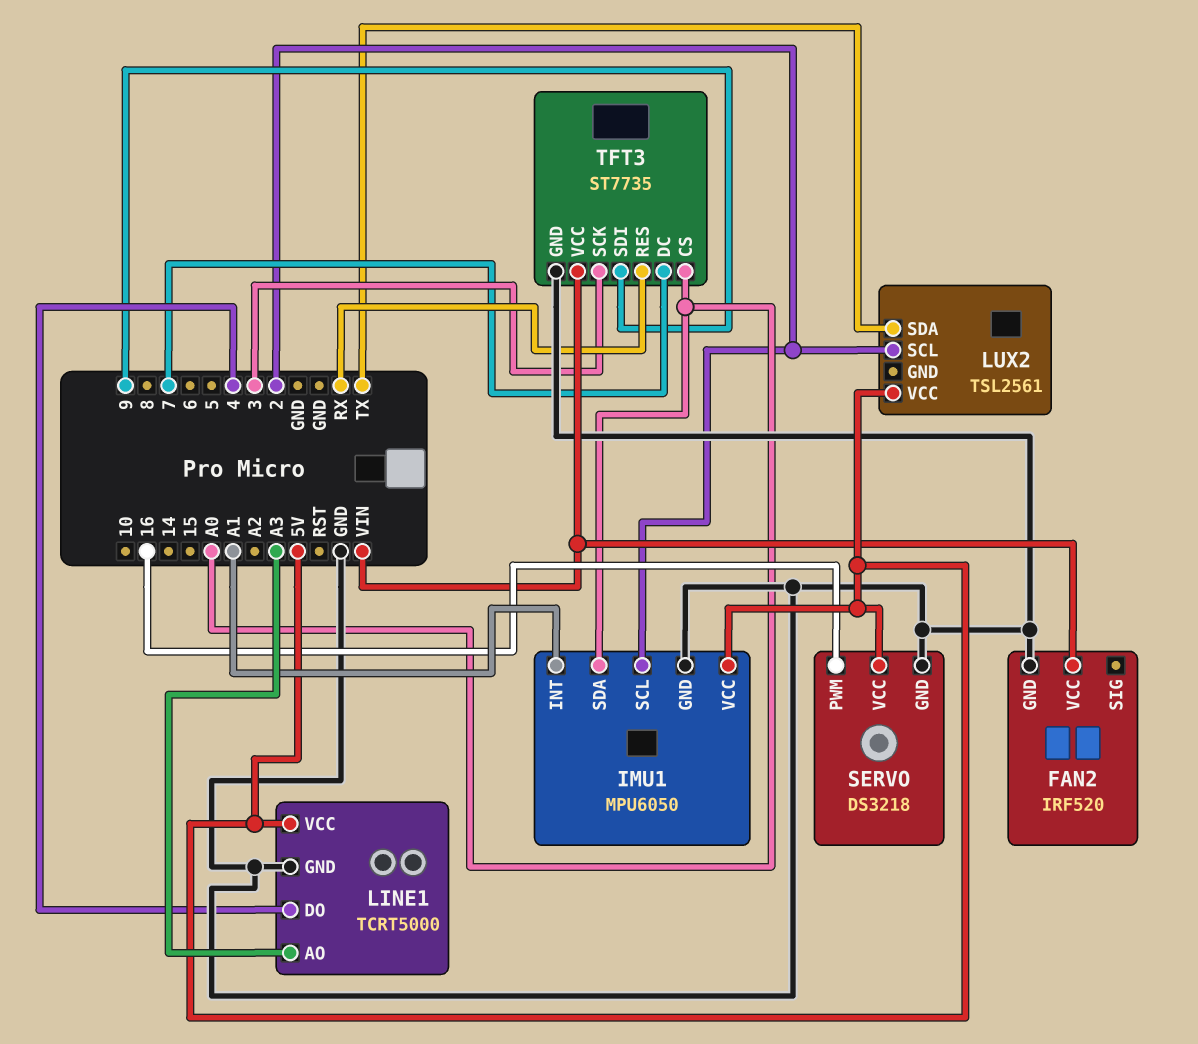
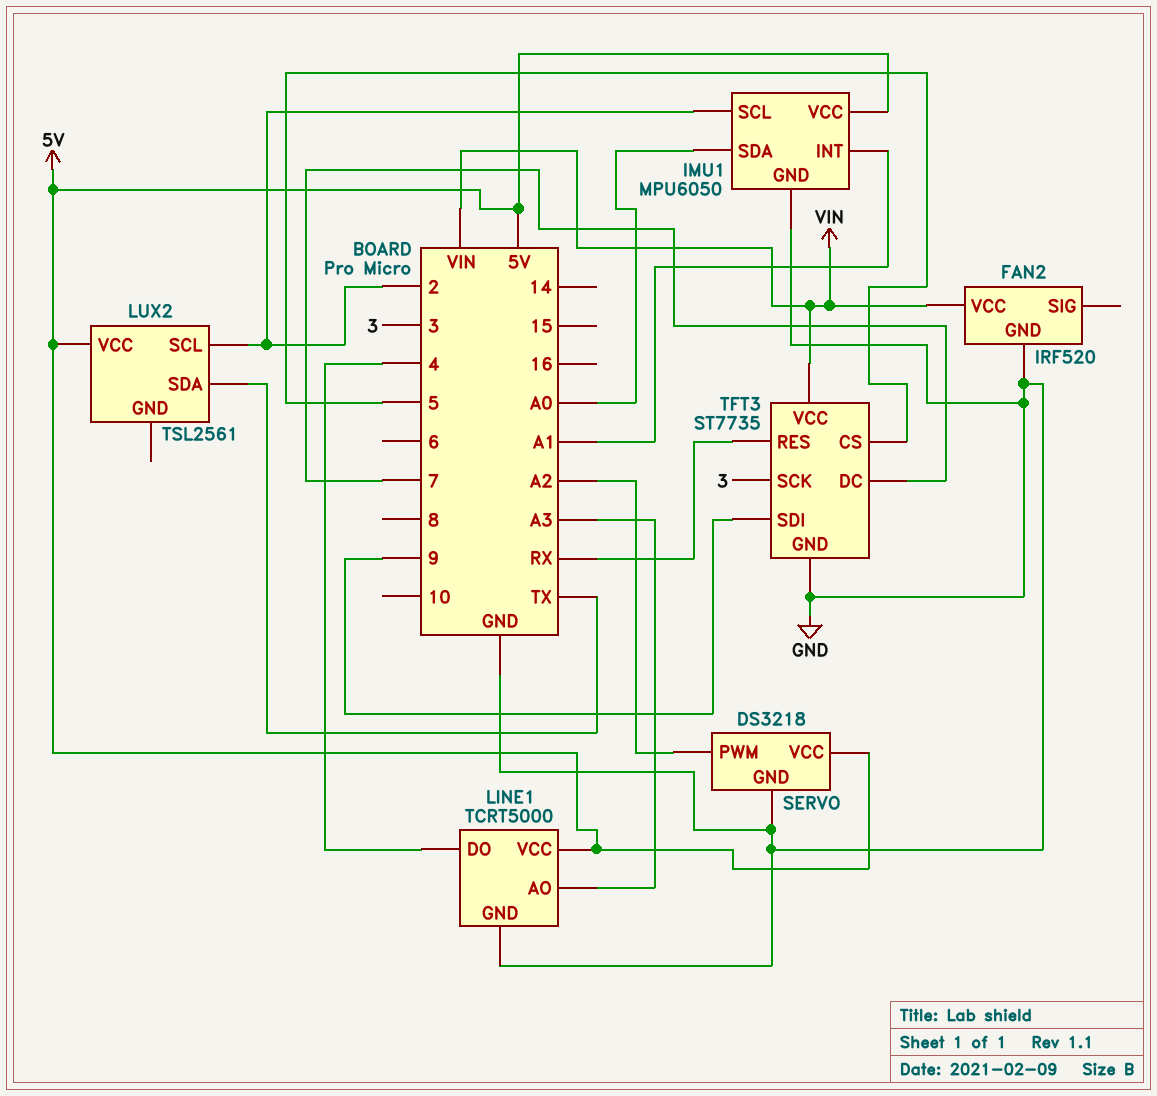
SERVO pin PWM: 16 -> A2
TFT3 pin CS: A0 -> 5

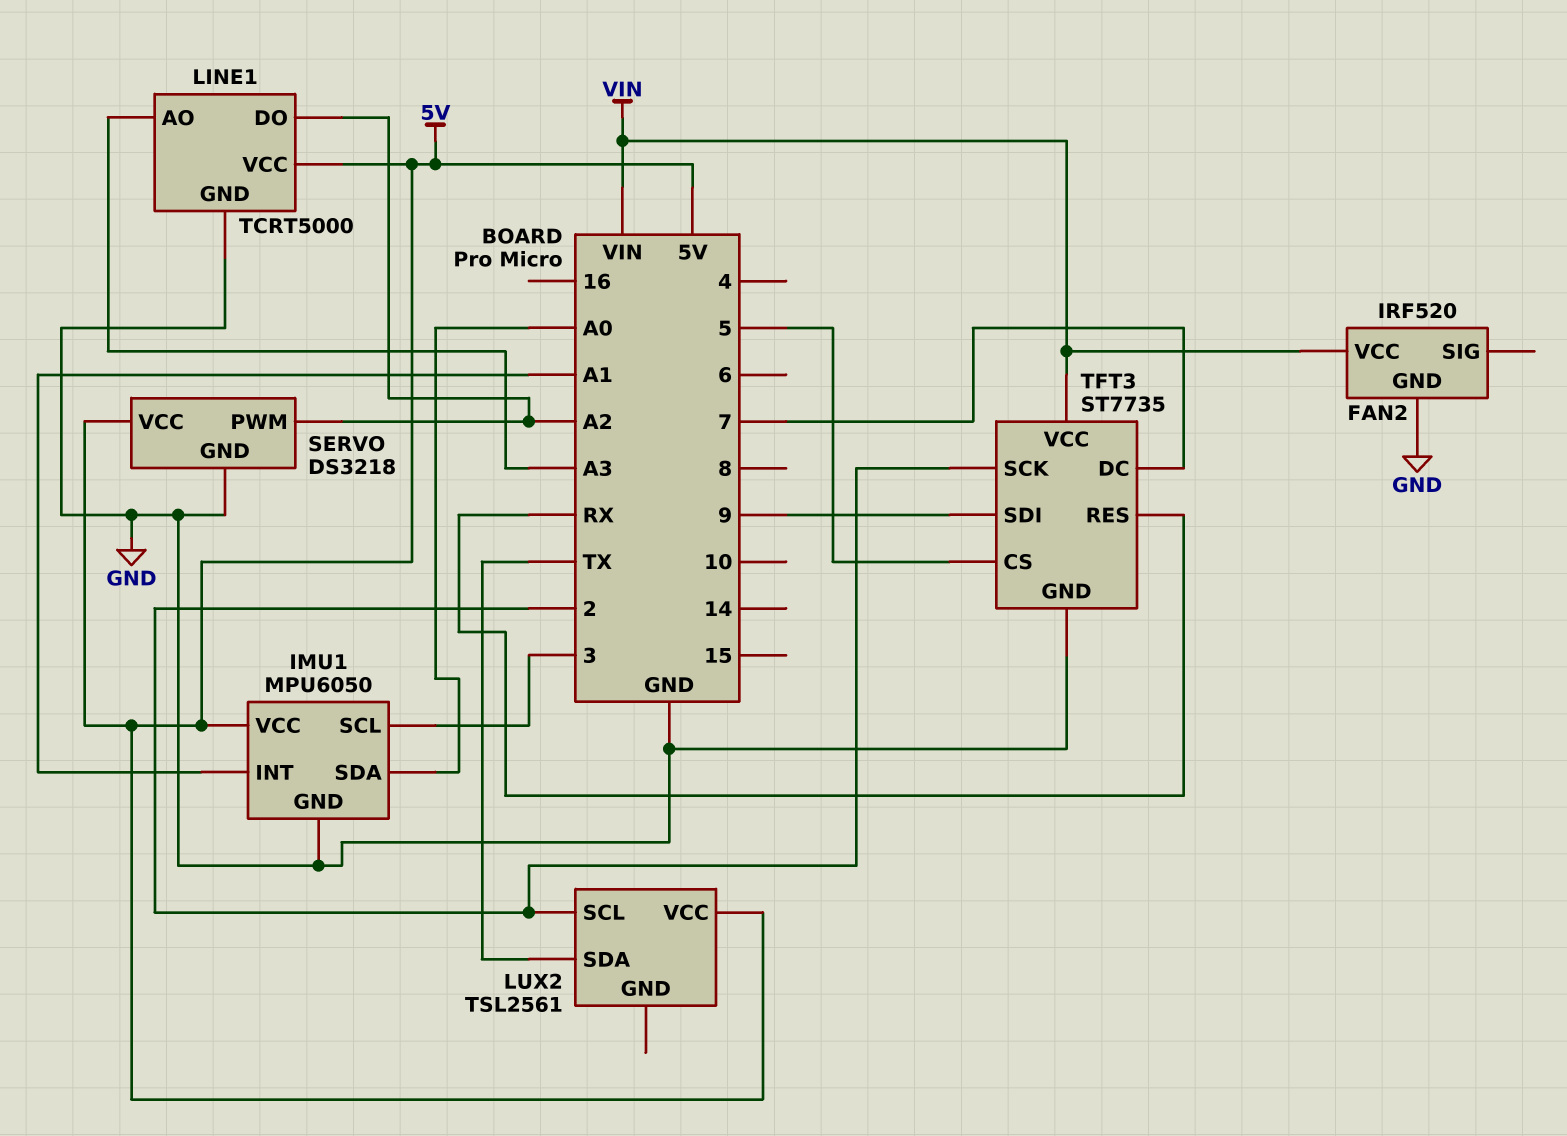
IMU1 pin SCL: 2 -> 3
LINE1 pin DO: 4 -> A2
TFT3 pin SCK: 3 -> 2

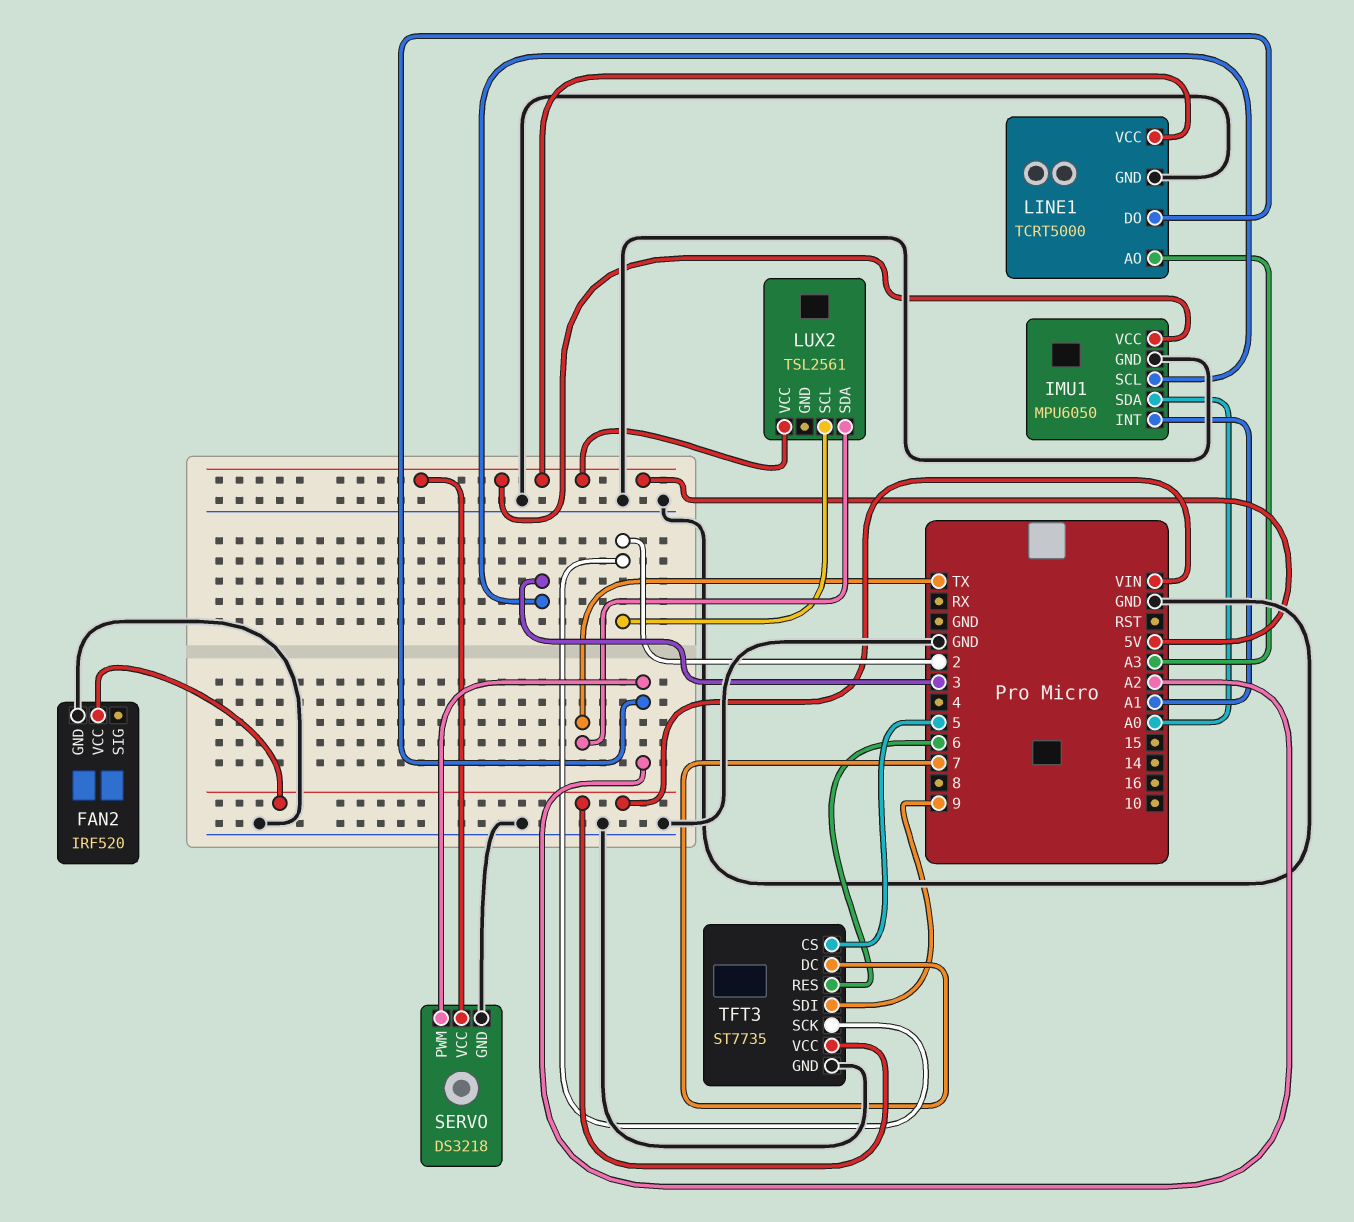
TFT3 pin RES: RX -> 6

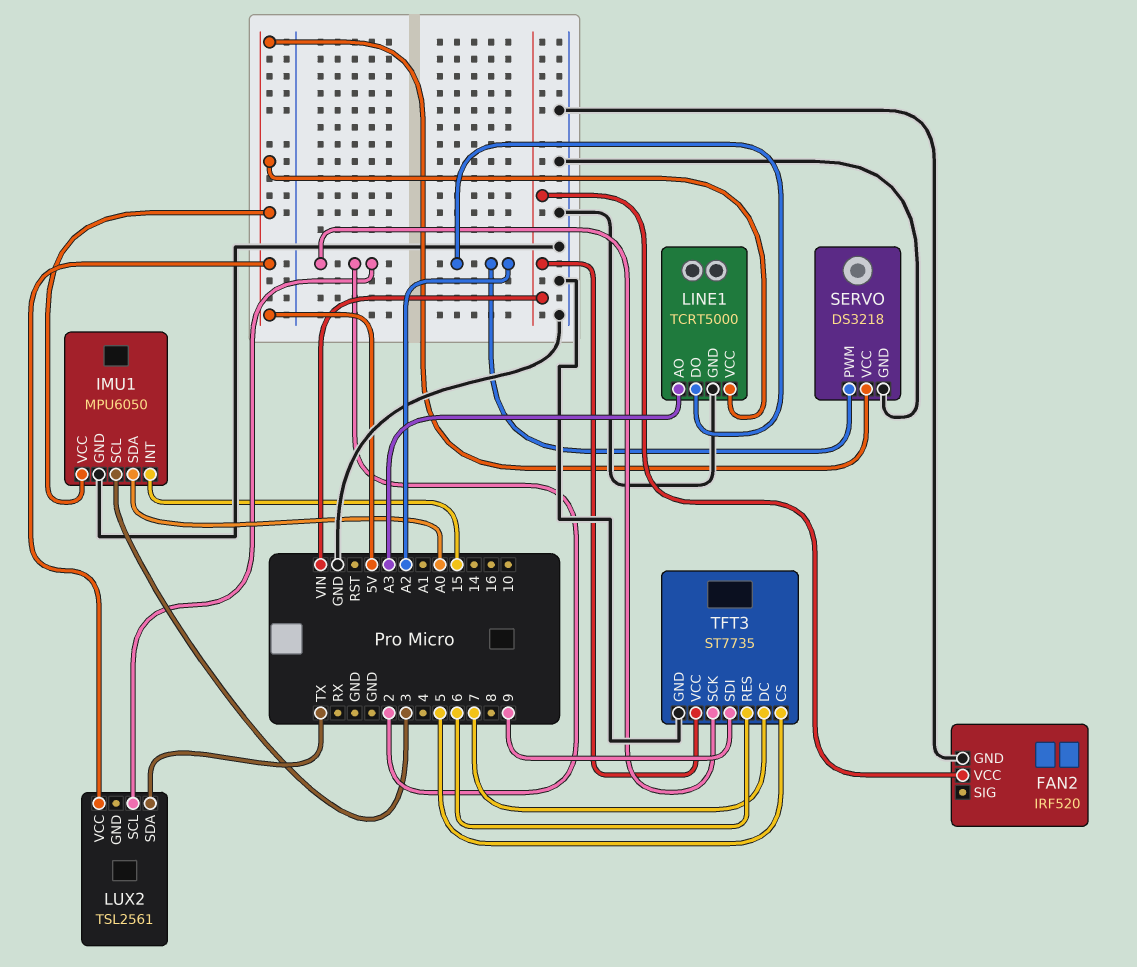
IMU1 pin INT: A1 -> 15

